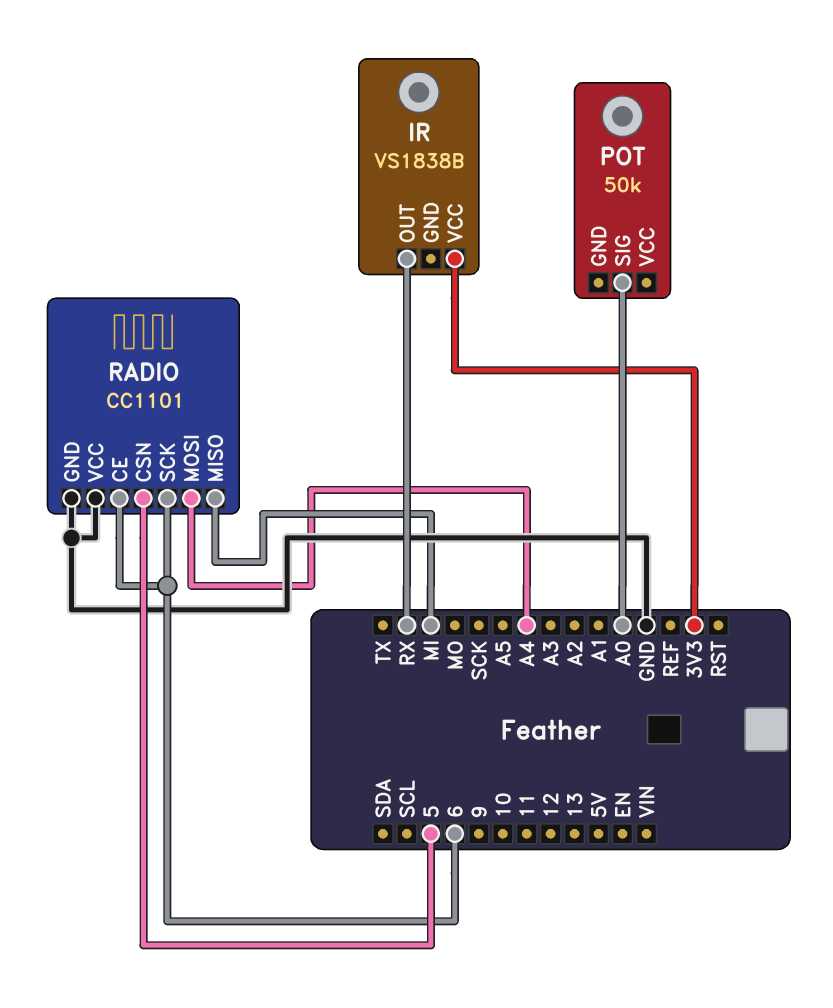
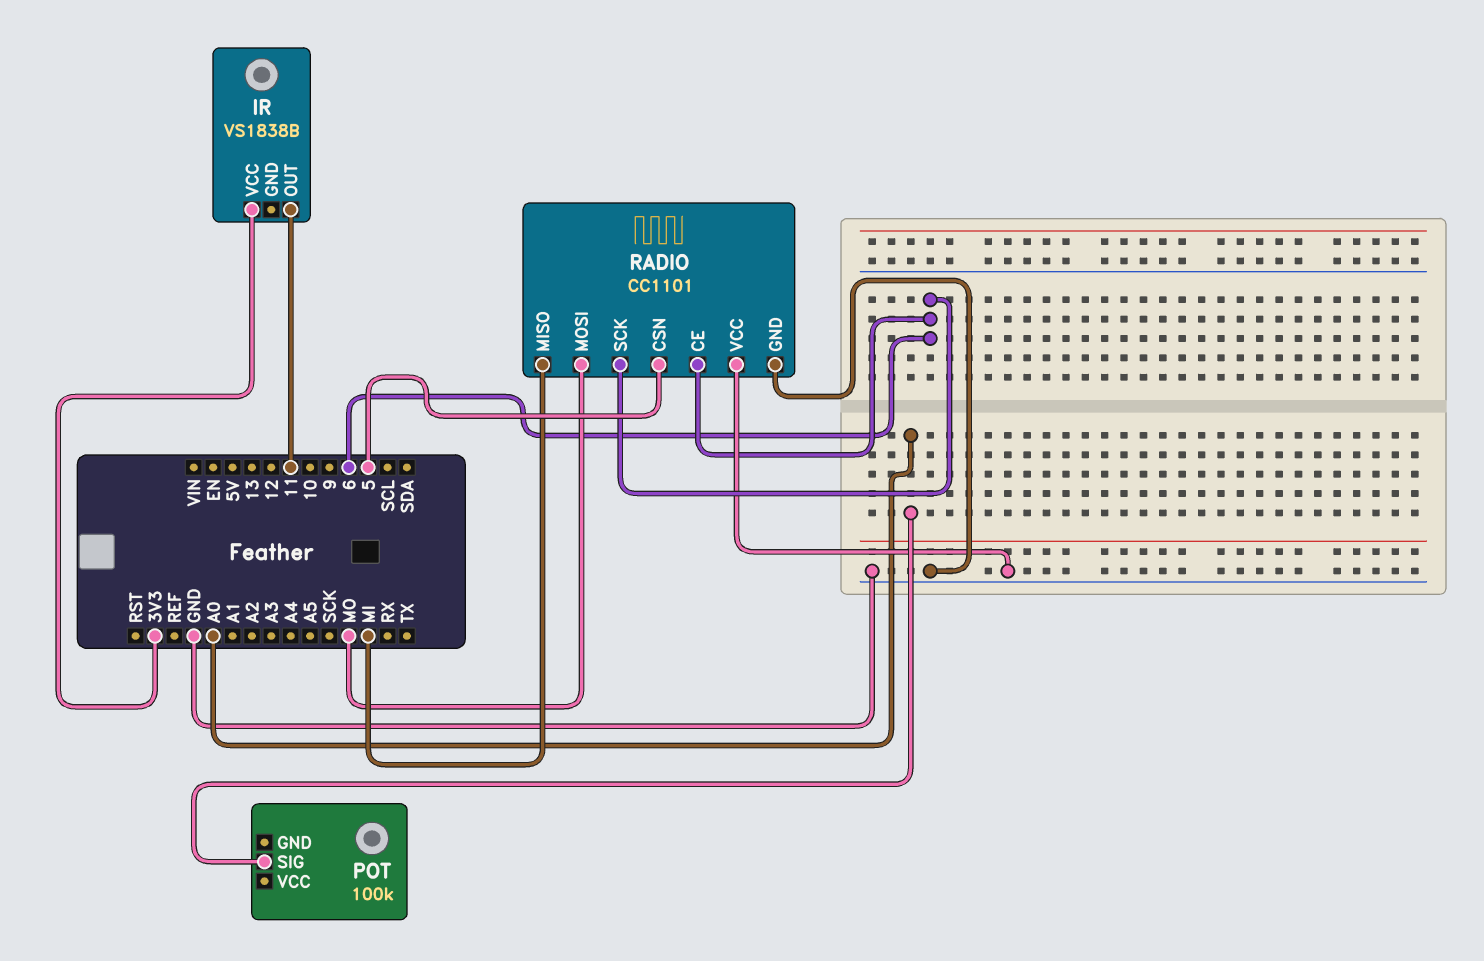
IR pin OUT: RX -> 11
POT: 50k -> 100k
RADIO pin MOSI: A4 -> MO

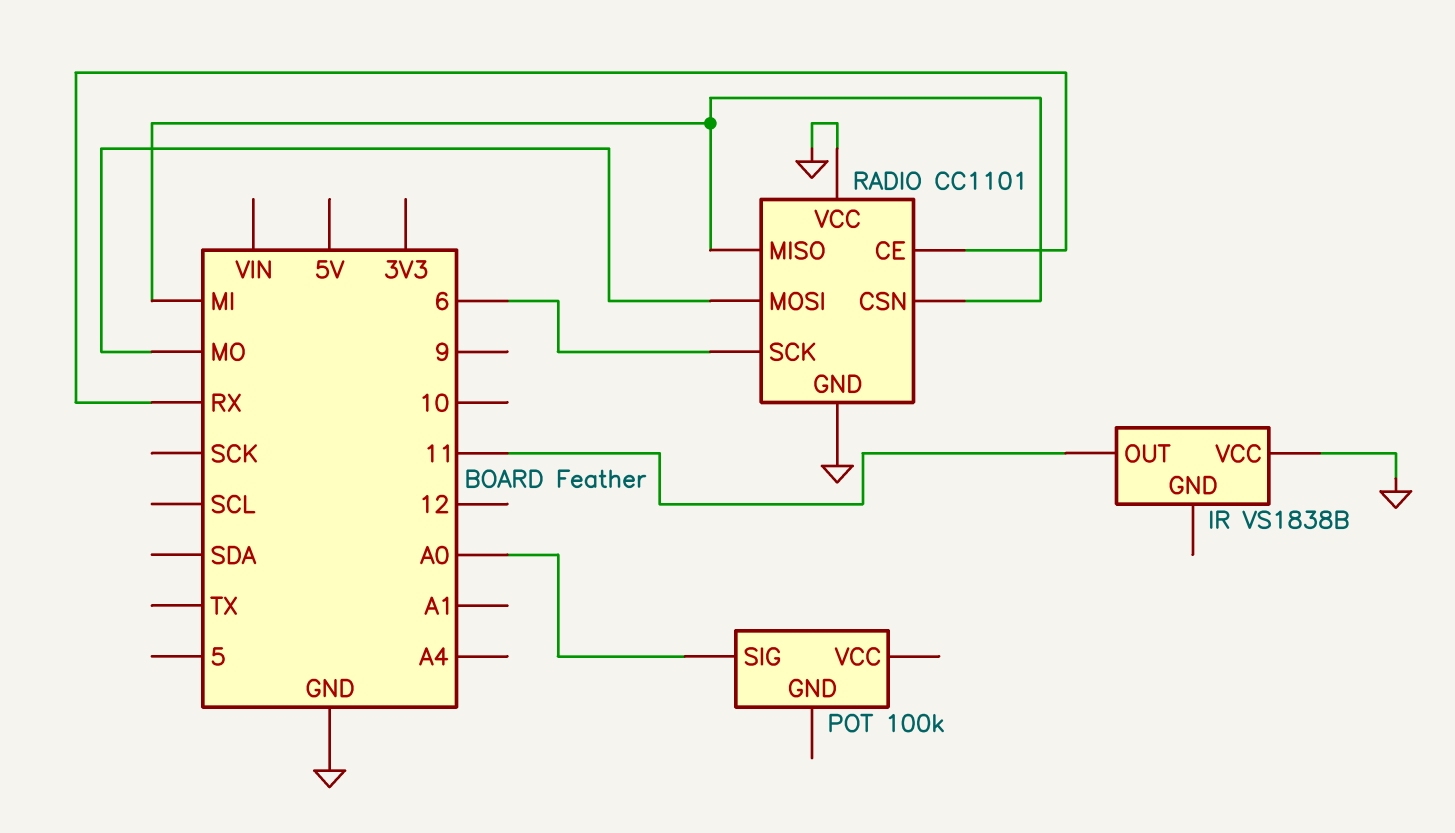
IR pin VCC: 3V3 -> GND
RADIO pin CE: 6 -> RX
RADIO pin CSN: 5 -> MI

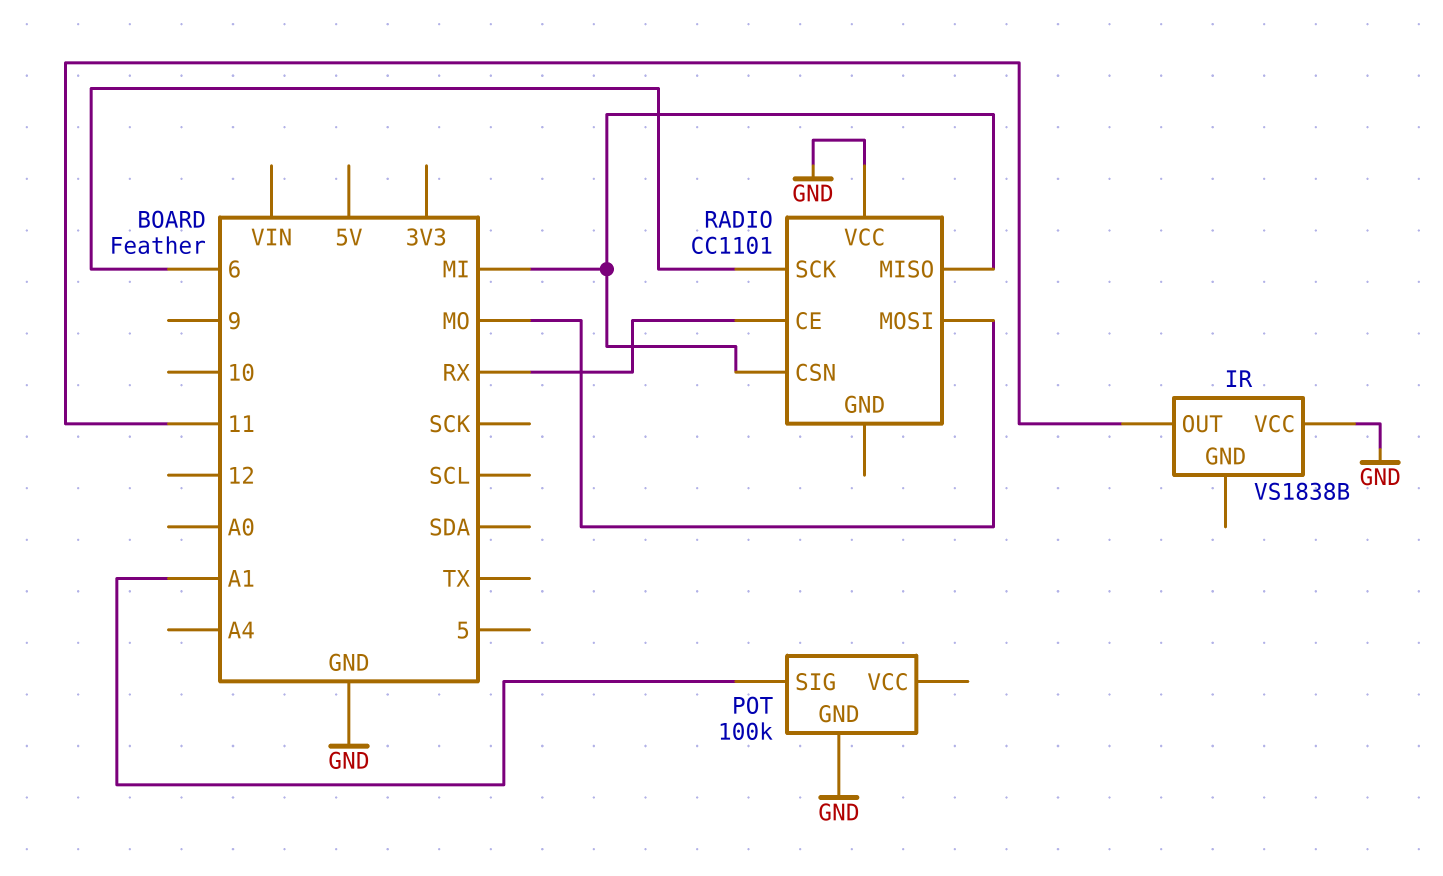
POT pin GND: none -> GND
POT pin SIG: A0 -> A1
RADIO pin GND: GND -> none

